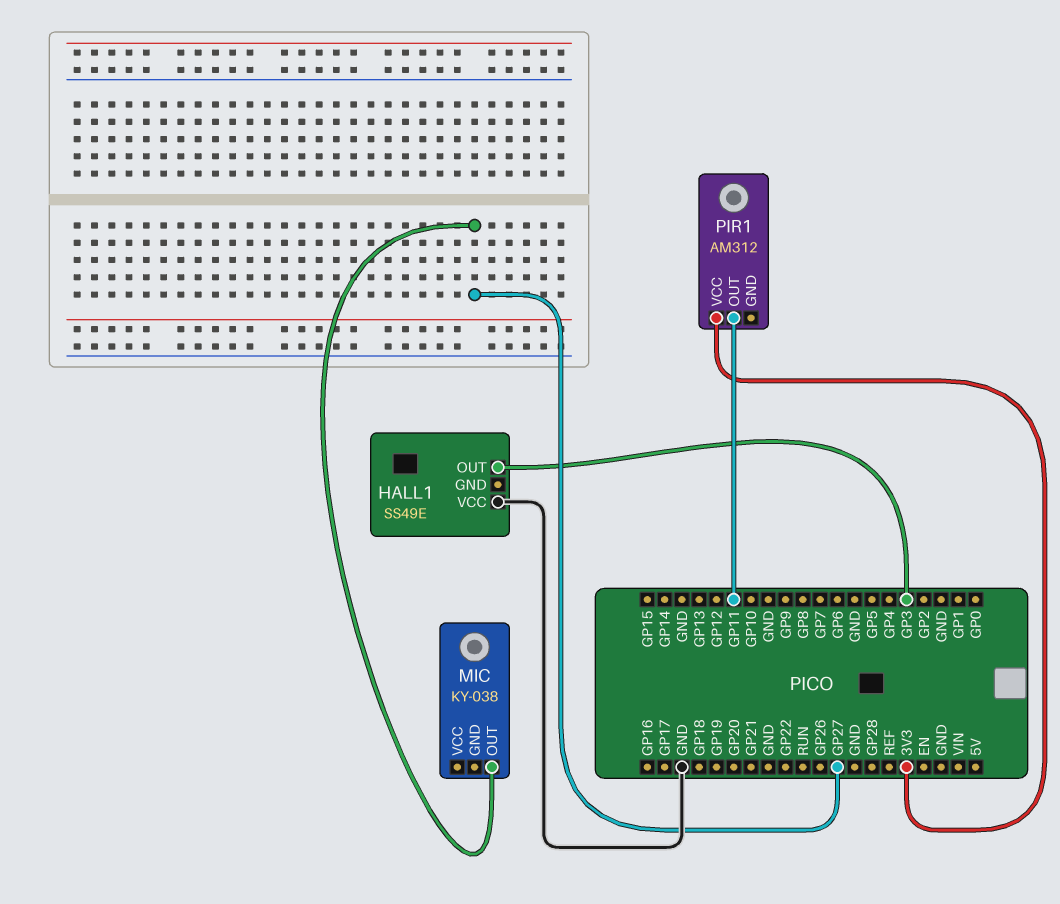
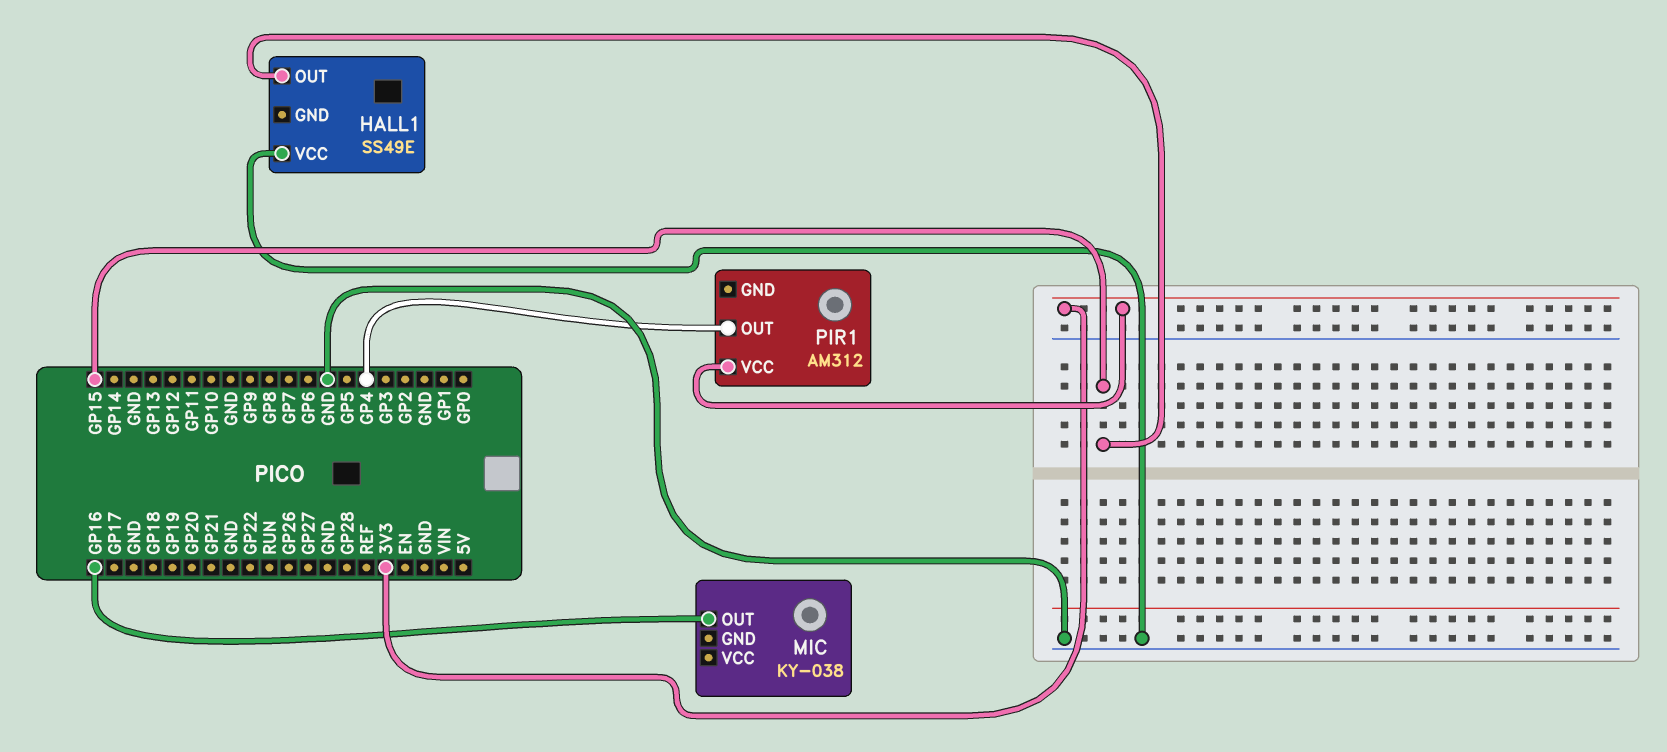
HALL1 pin OUT: GP3 -> GP15
MIC pin OUT: GP27 -> GP16
PIR1 pin OUT: GP11 -> GP4

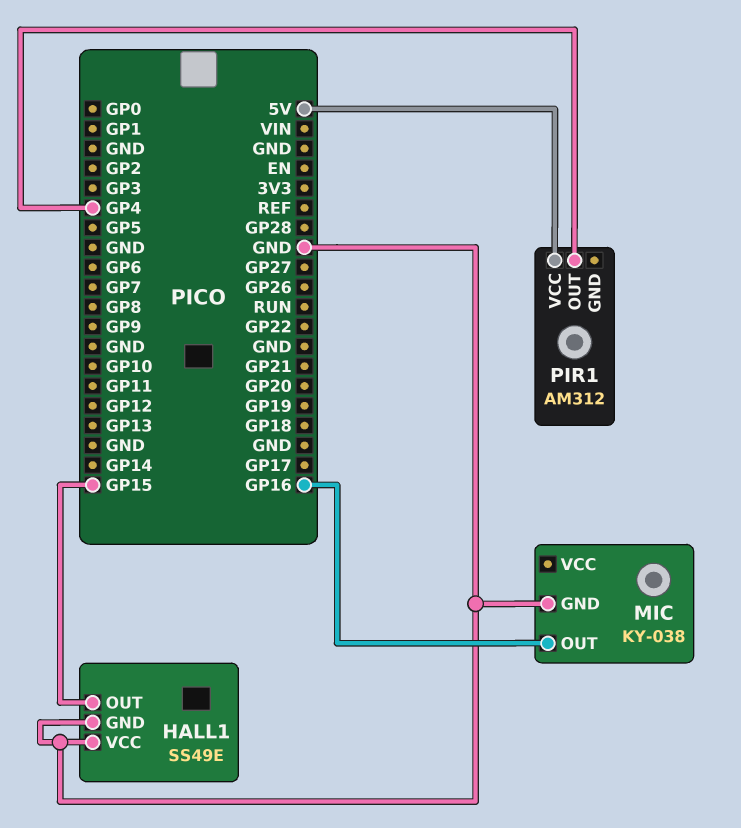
HALL1 pin GND: none -> GND
MIC pin GND: none -> GND
PIR1 pin VCC: 3V3 -> 5V

